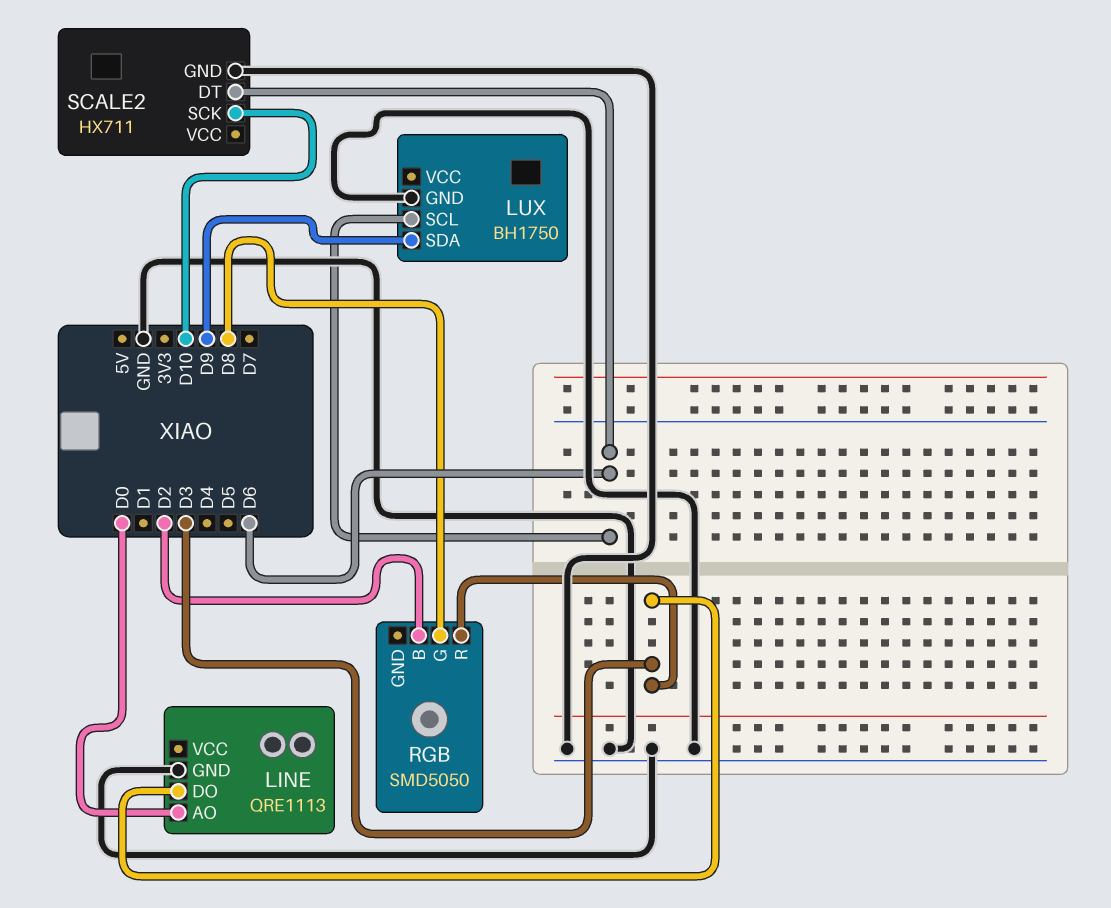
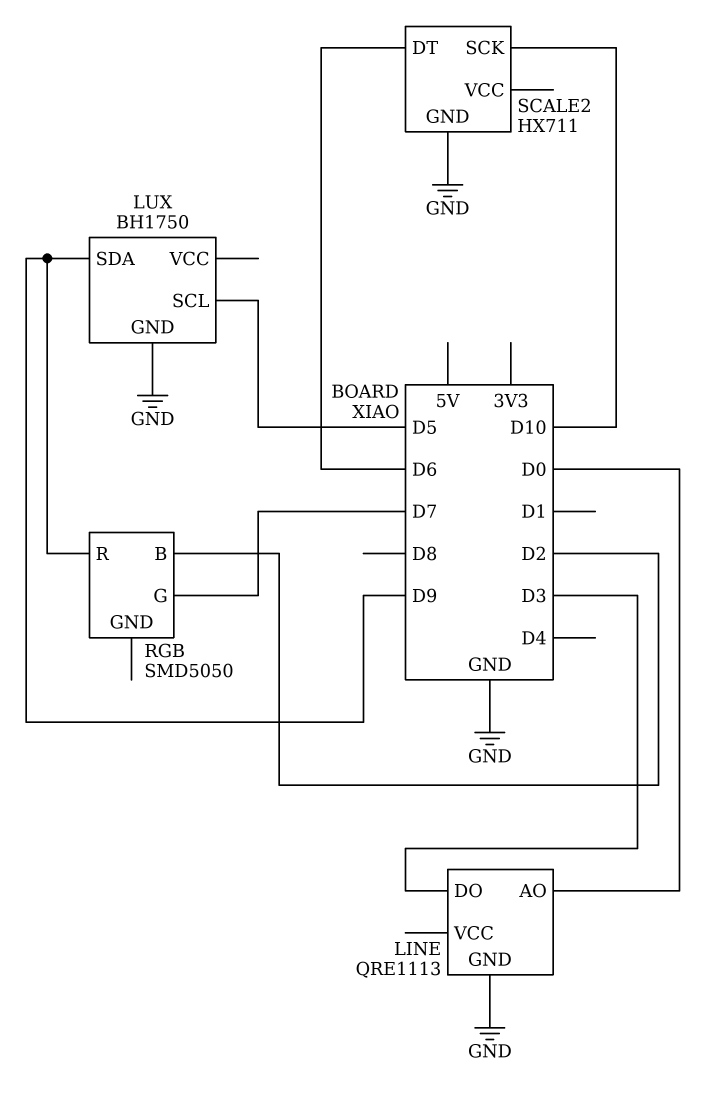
LUX pin SCL: D6 -> D5
RGB pin G: D8 -> D7
RGB pin R: D3 -> D9

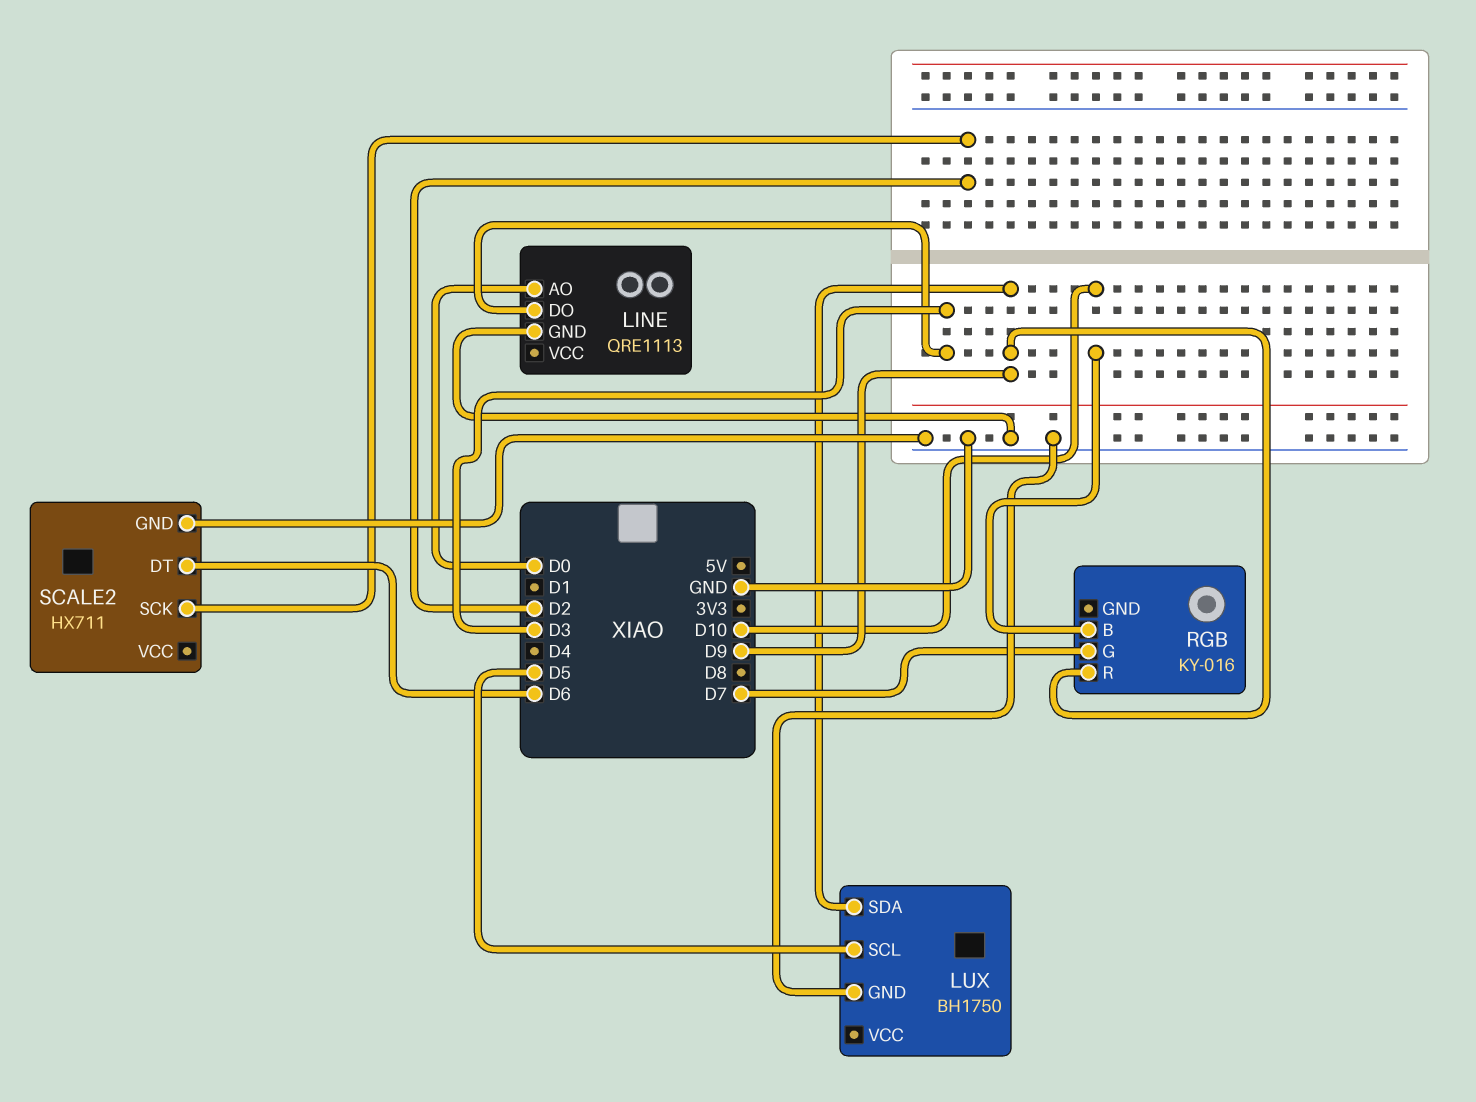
RGB: SMD5050 -> KY-016
RGB pin B: D2 -> D10
SCALE2 pin SCK: D10 -> D2

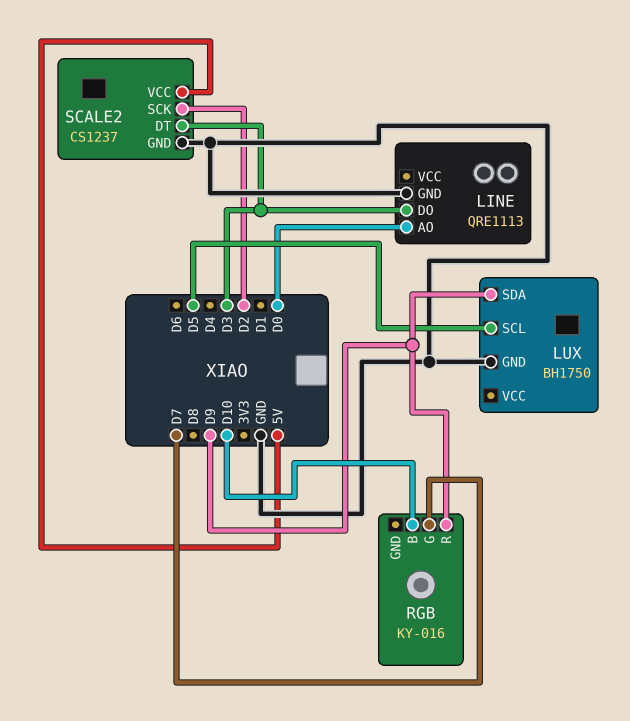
SCALE2: HX711 -> CS1237
SCALE2 pin DT: D6 -> D3
SCALE2 pin VCC: none -> 5V

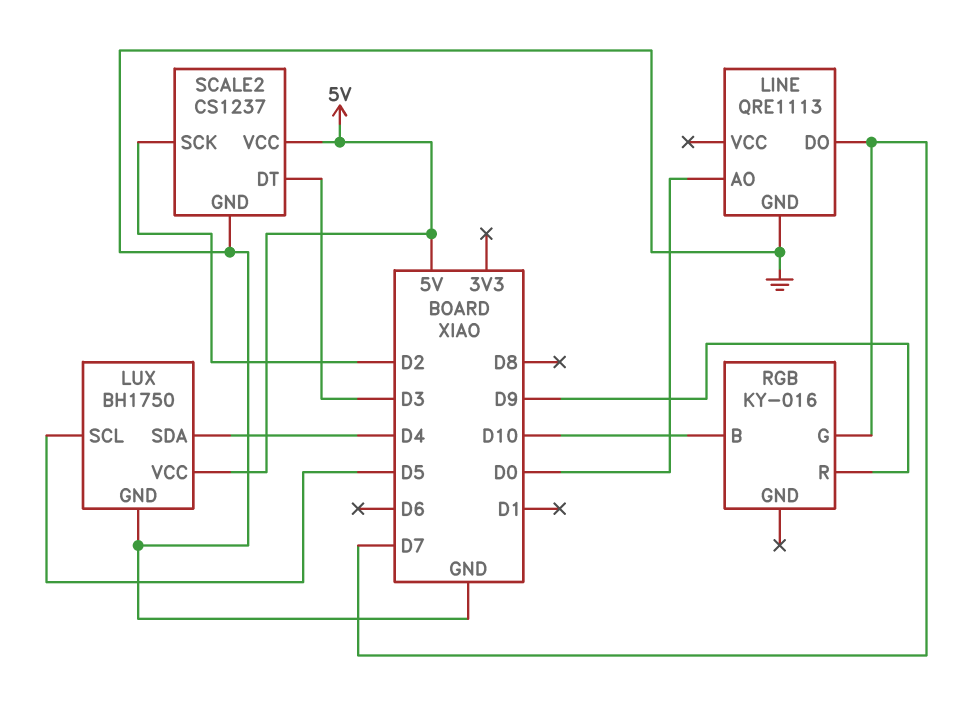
LINE pin DO: D3 -> D7
LUX pin SDA: D9 -> D4
LUX pin VCC: none -> 5V

